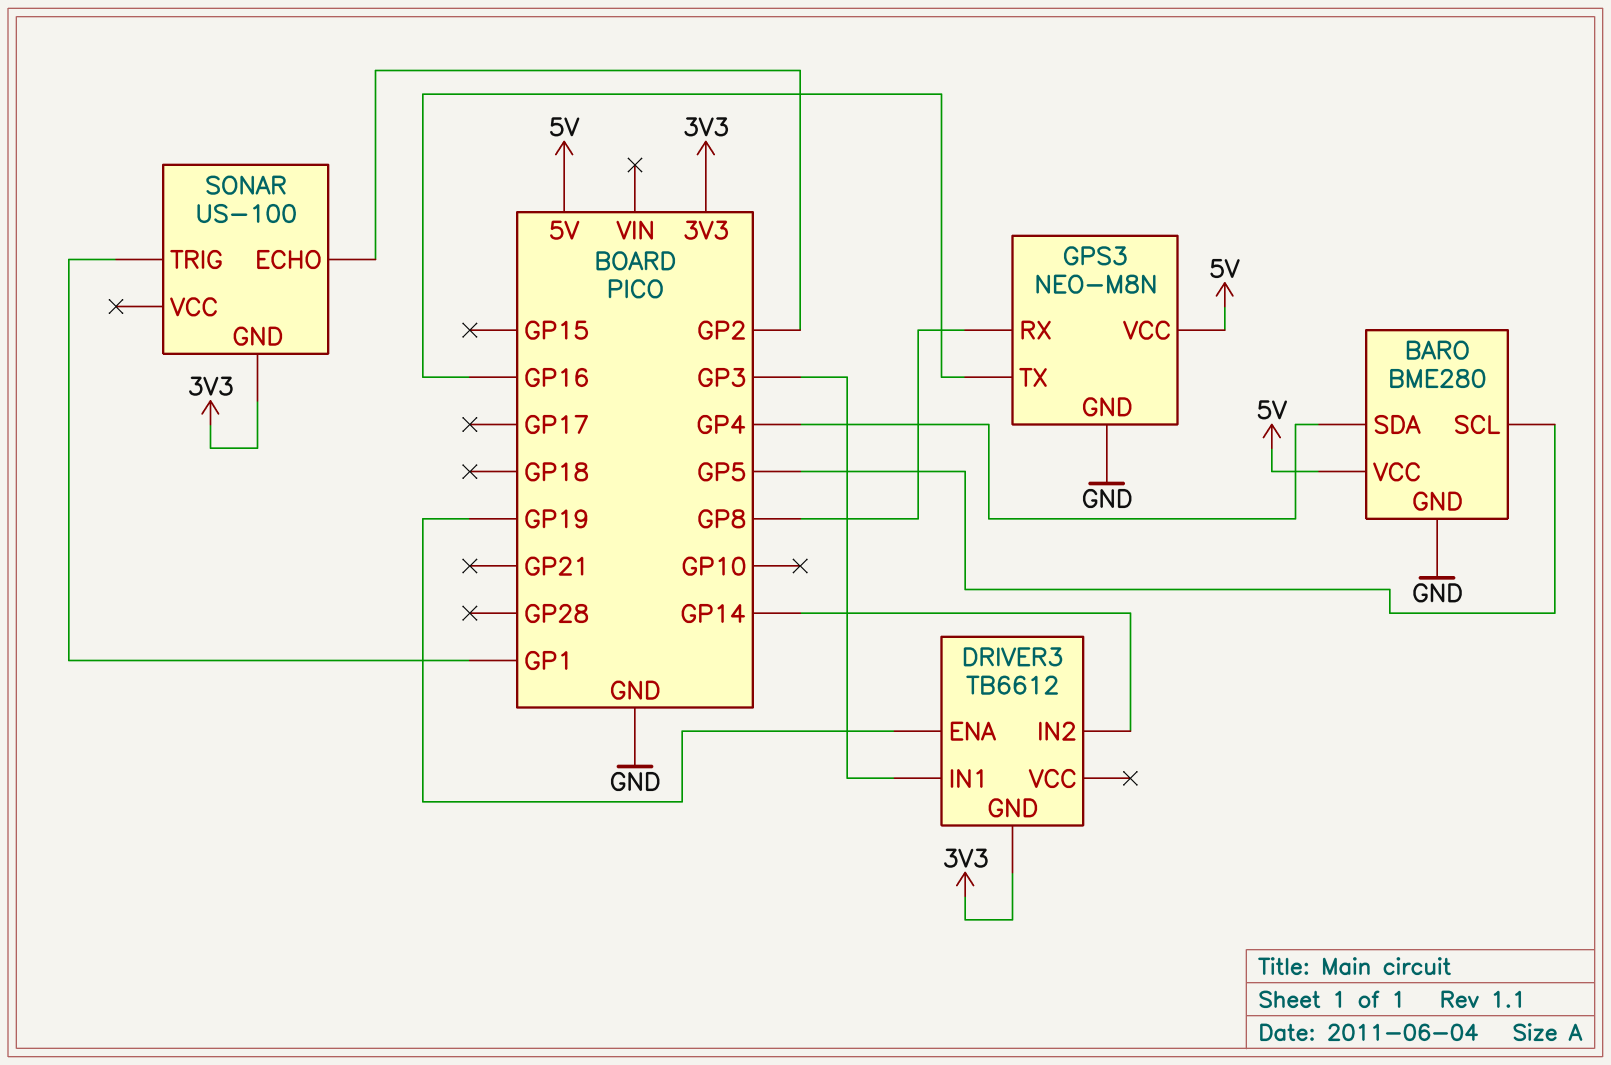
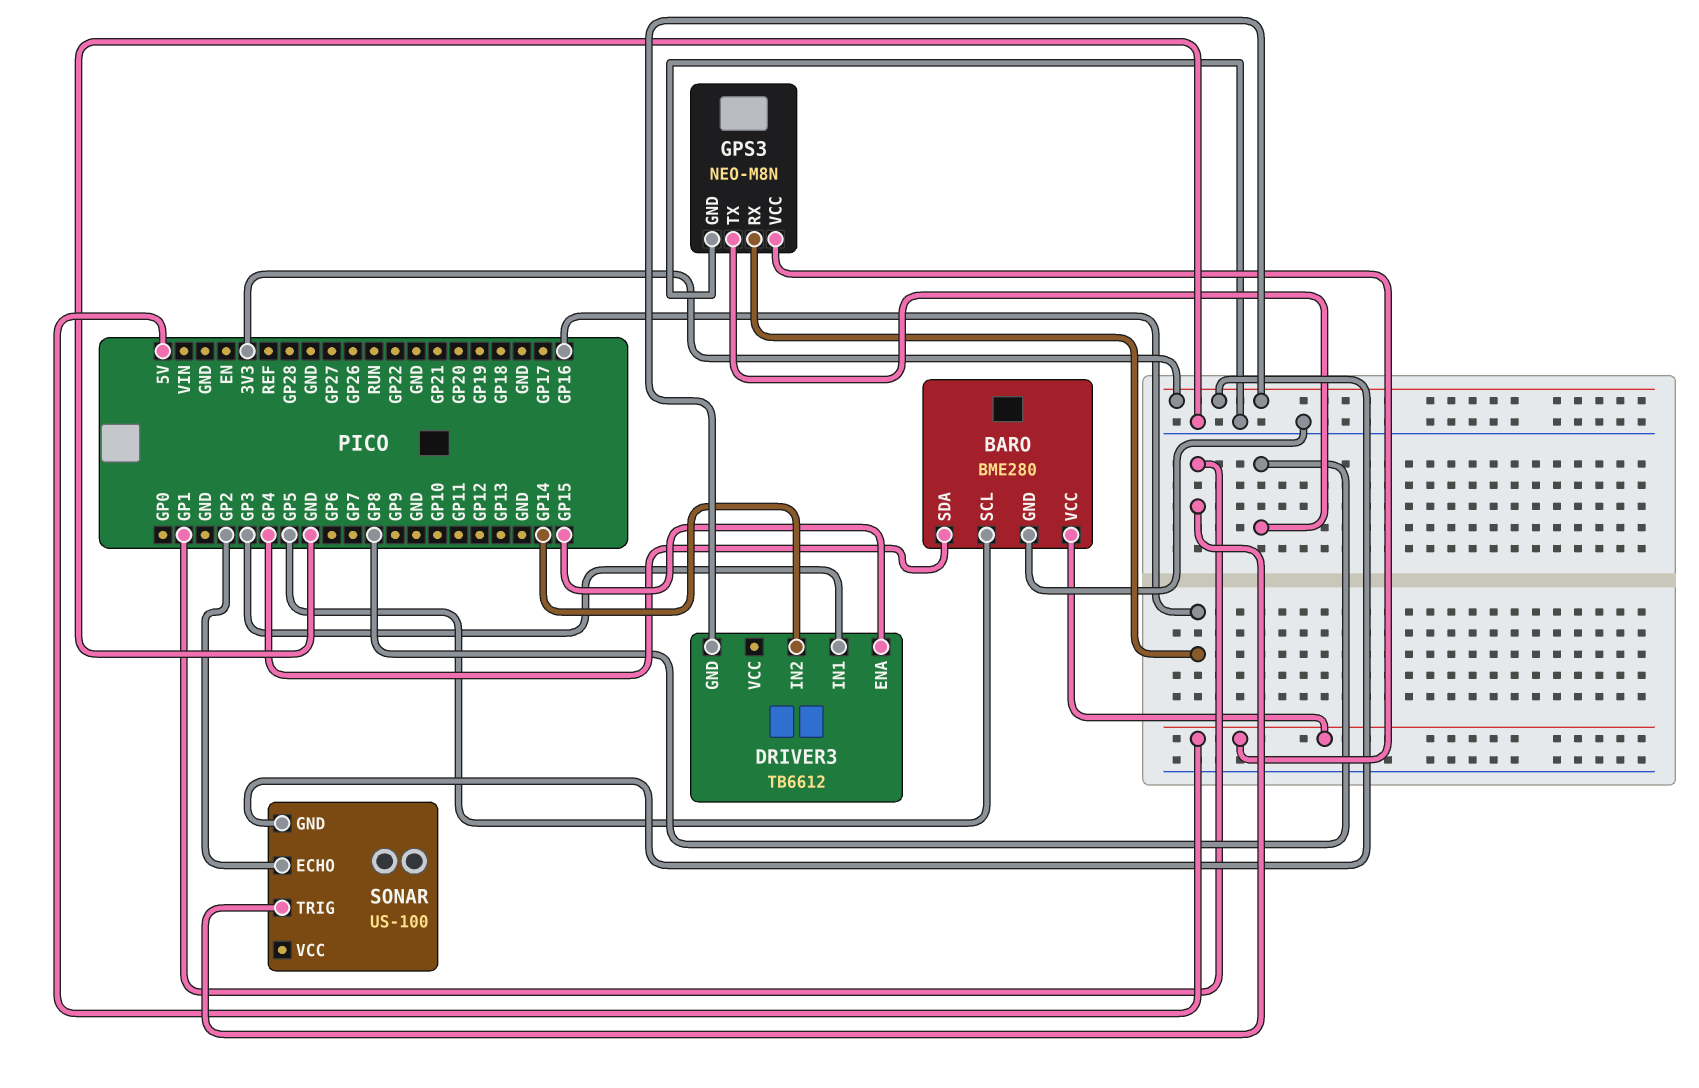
DRIVER3 pin ENA: GP19 -> GP15
GPS3 pin RX: GP8 -> GP16
GPS3 pin TX: GP16 -> GP8

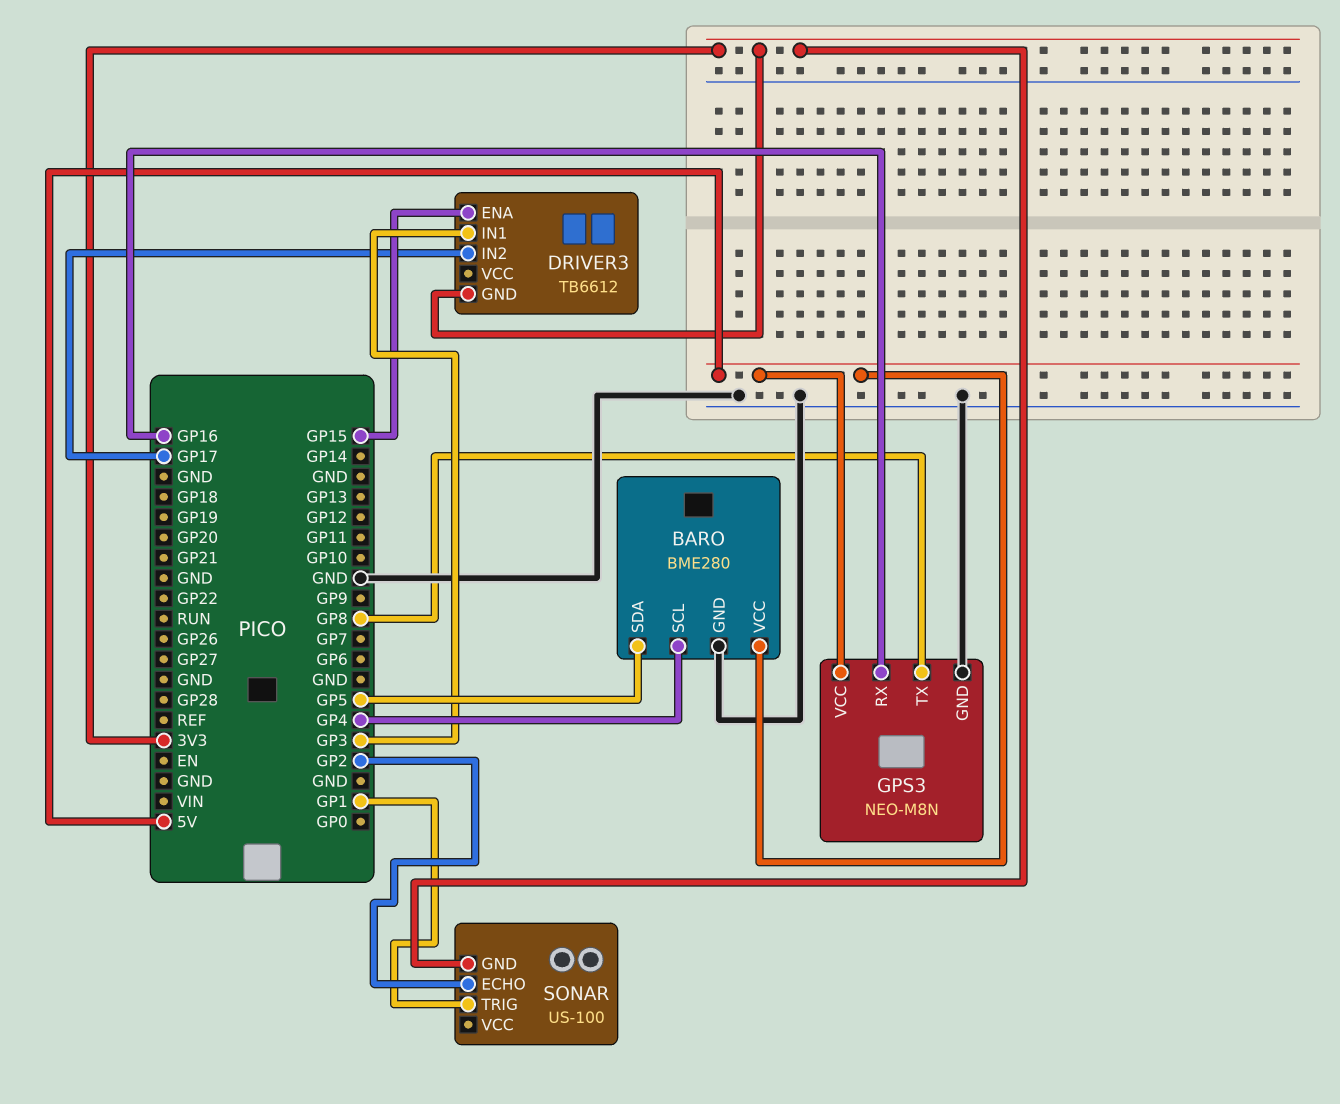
BARO pin SCL: GP5 -> GP4
BARO pin SDA: GP4 -> GP5
DRIVER3 pin IN2: GP14 -> GP17

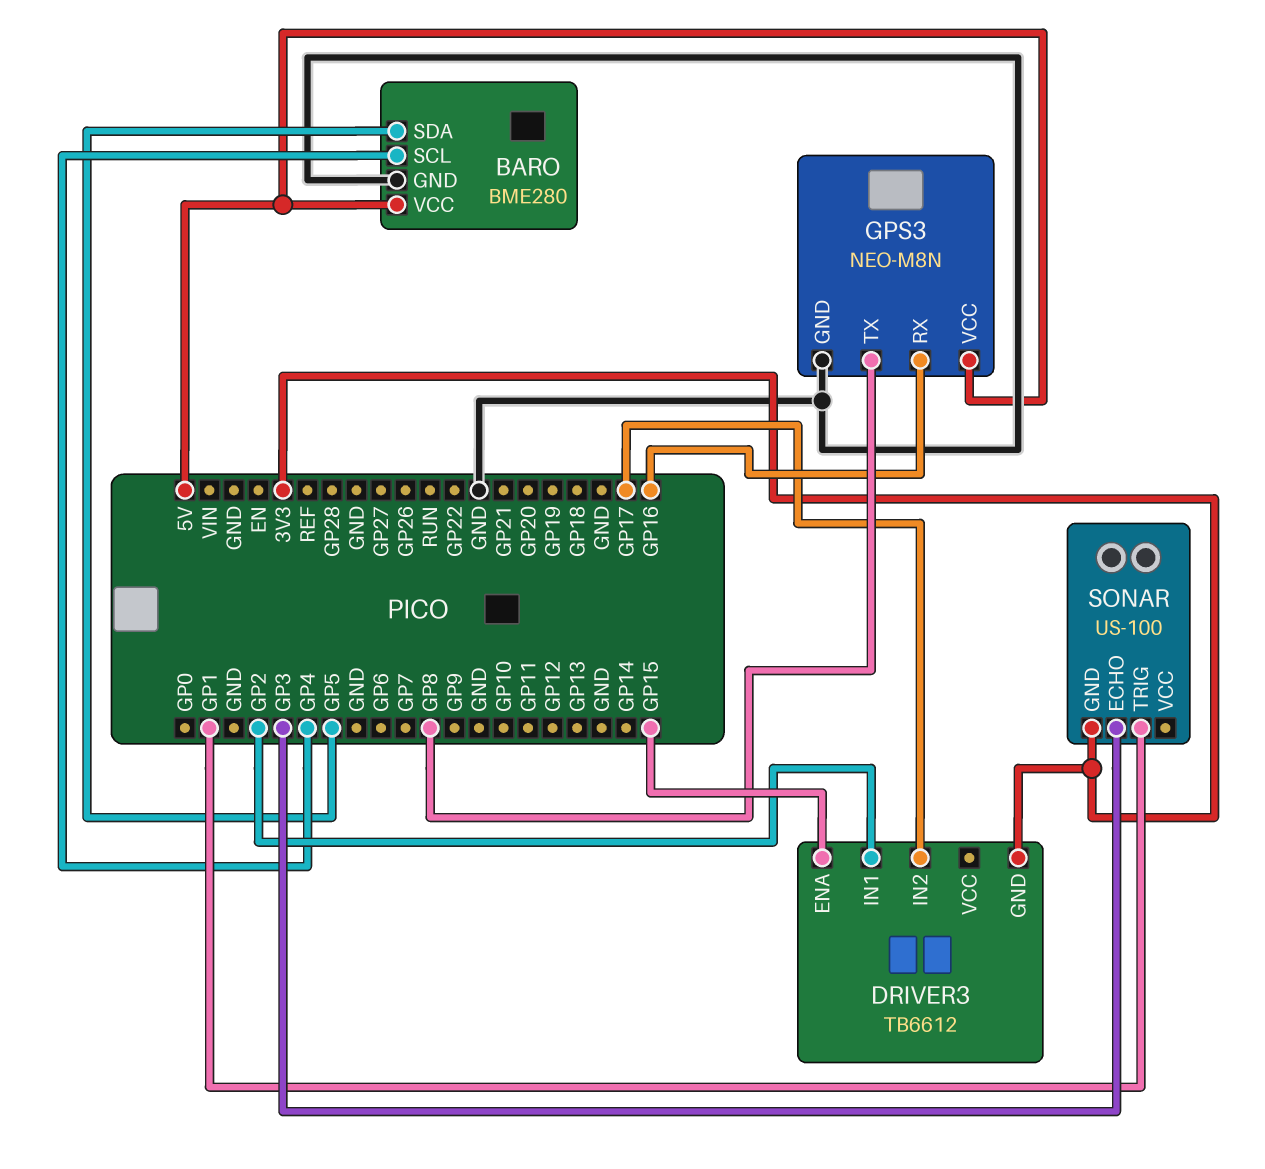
DRIVER3 pin IN1: GP3 -> GP2
SONAR pin ECHO: GP2 -> GP3

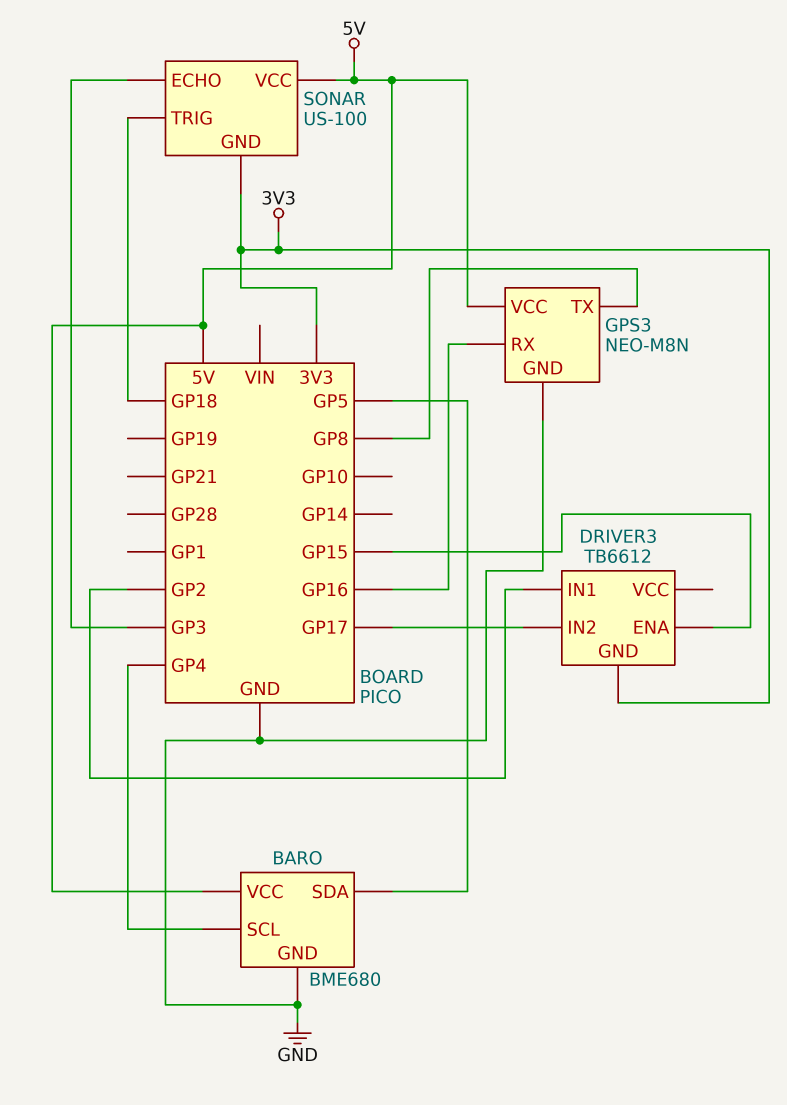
BARO: BME280 -> BME680
SONAR pin TRIG: GP1 -> GP18
SONAR pin VCC: none -> 5V

